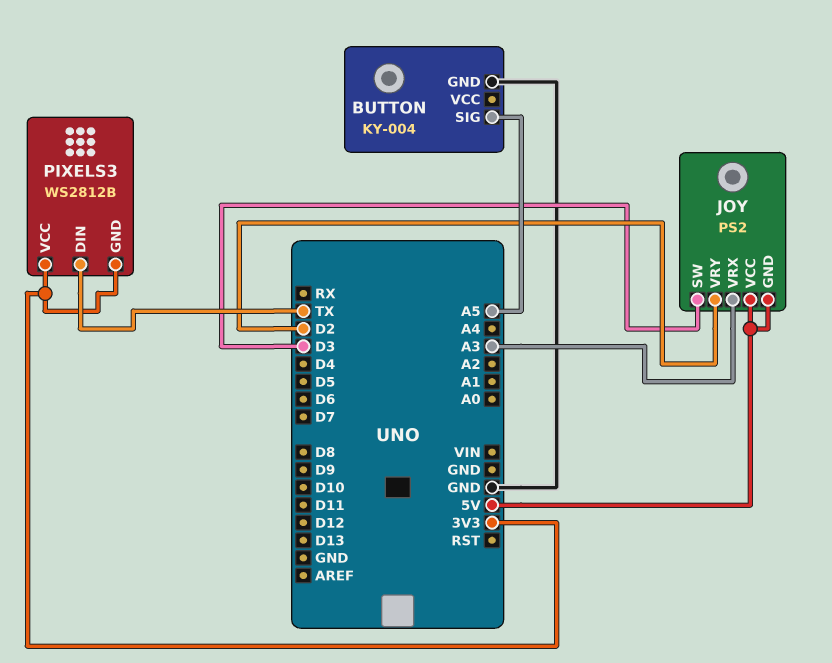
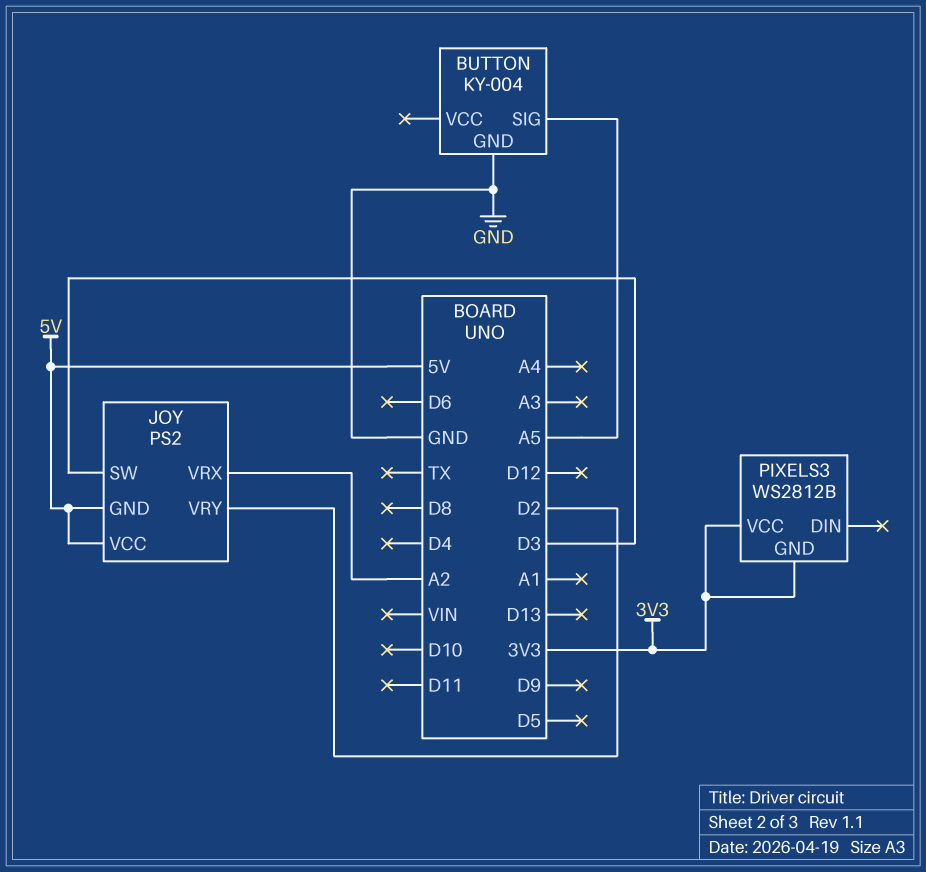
JOY pin VRX: A3 -> A2
PIXELS3 pin DIN: TX -> none

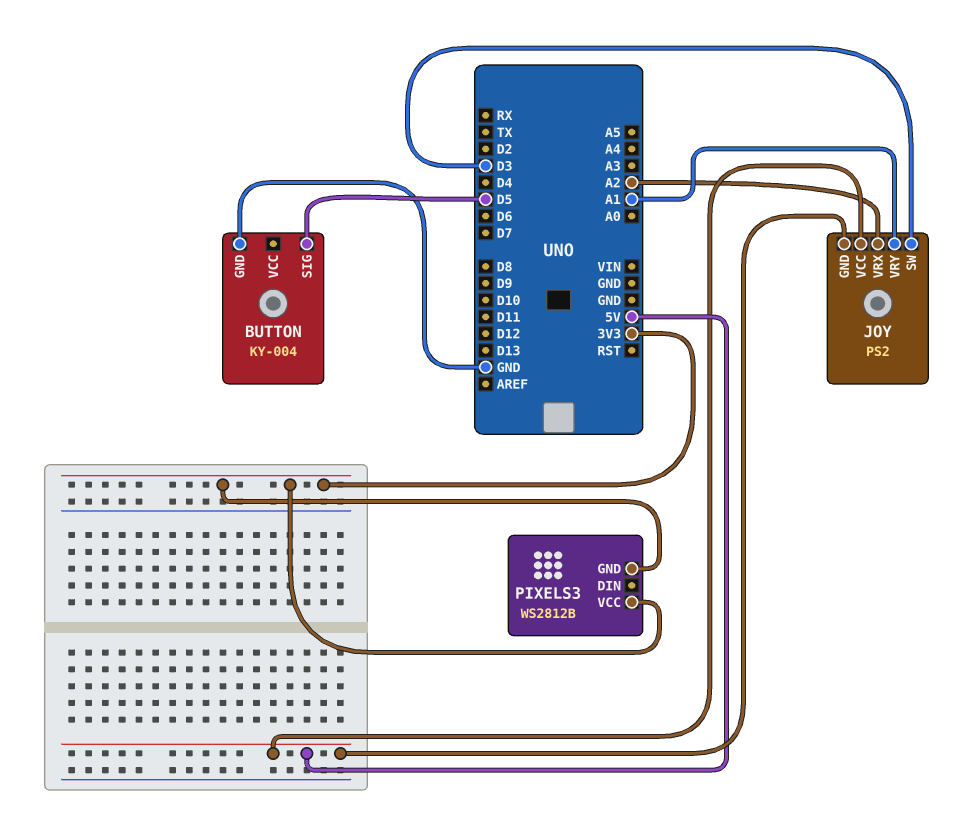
BUTTON pin SIG: A5 -> D5
JOY pin VRY: D2 -> A1

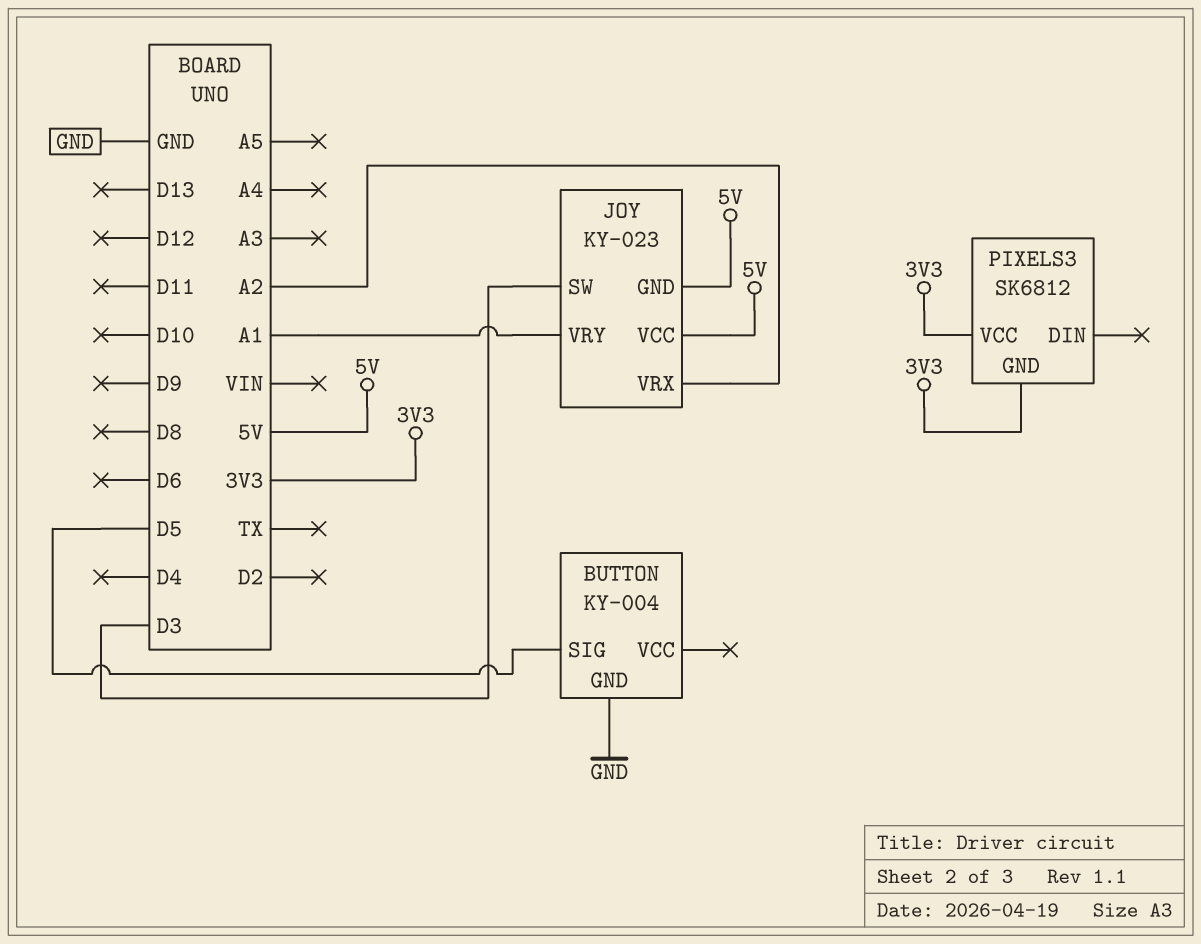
JOY: PS2 -> KY-023
PIXELS3: WS2812B -> SK6812

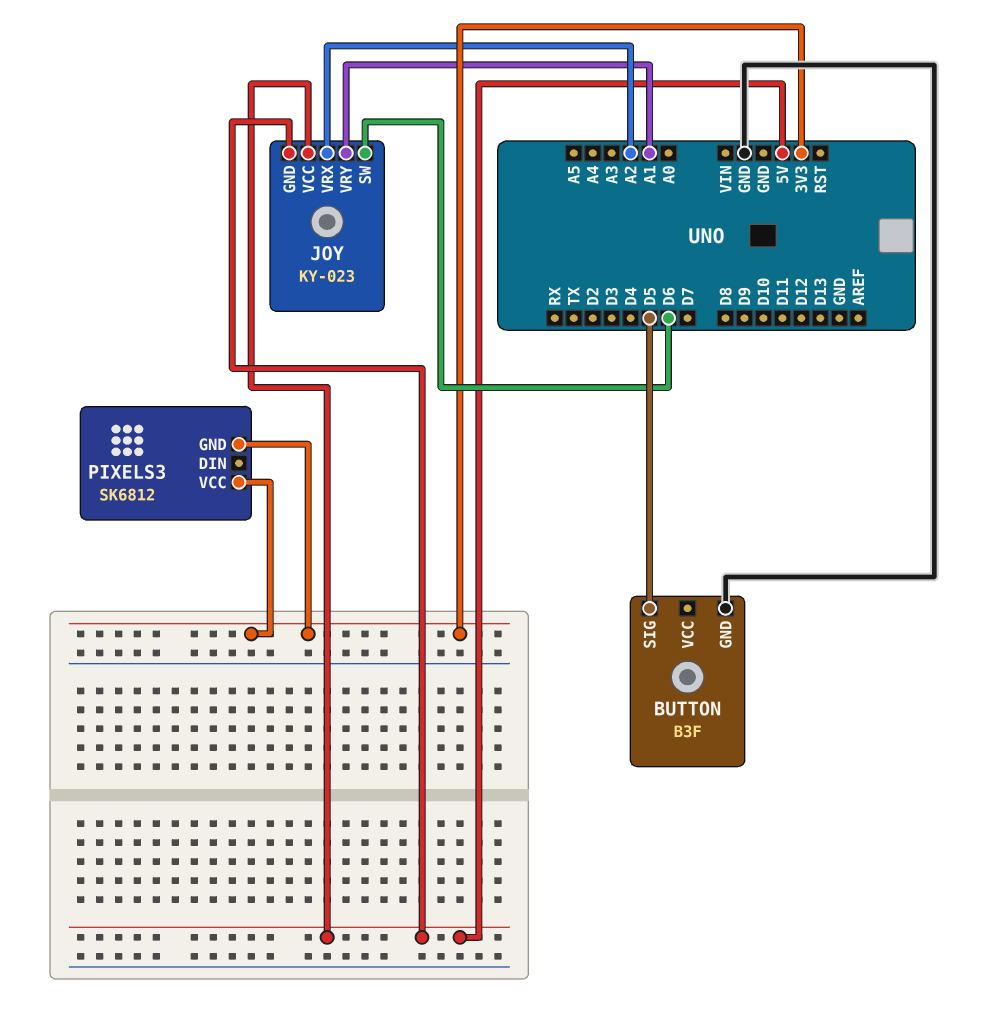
BUTTON: KY-004 -> B3F
JOY pin SW: D3 -> D6

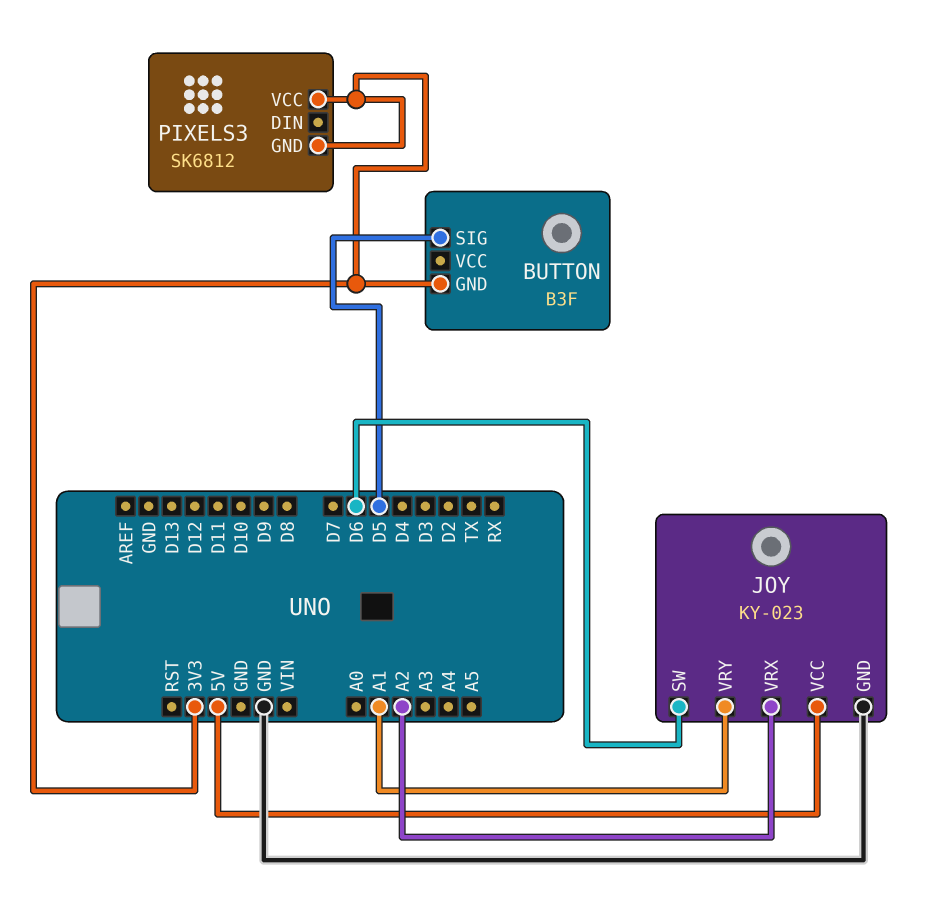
BUTTON pin GND: GND -> 3V3
JOY pin GND: 5V -> GND

